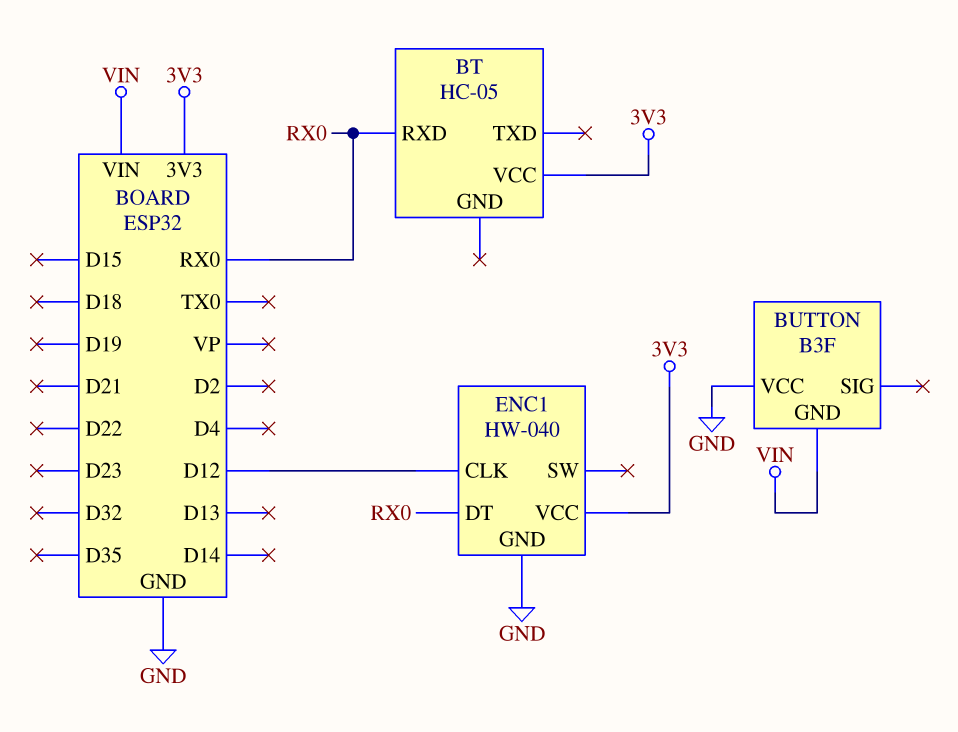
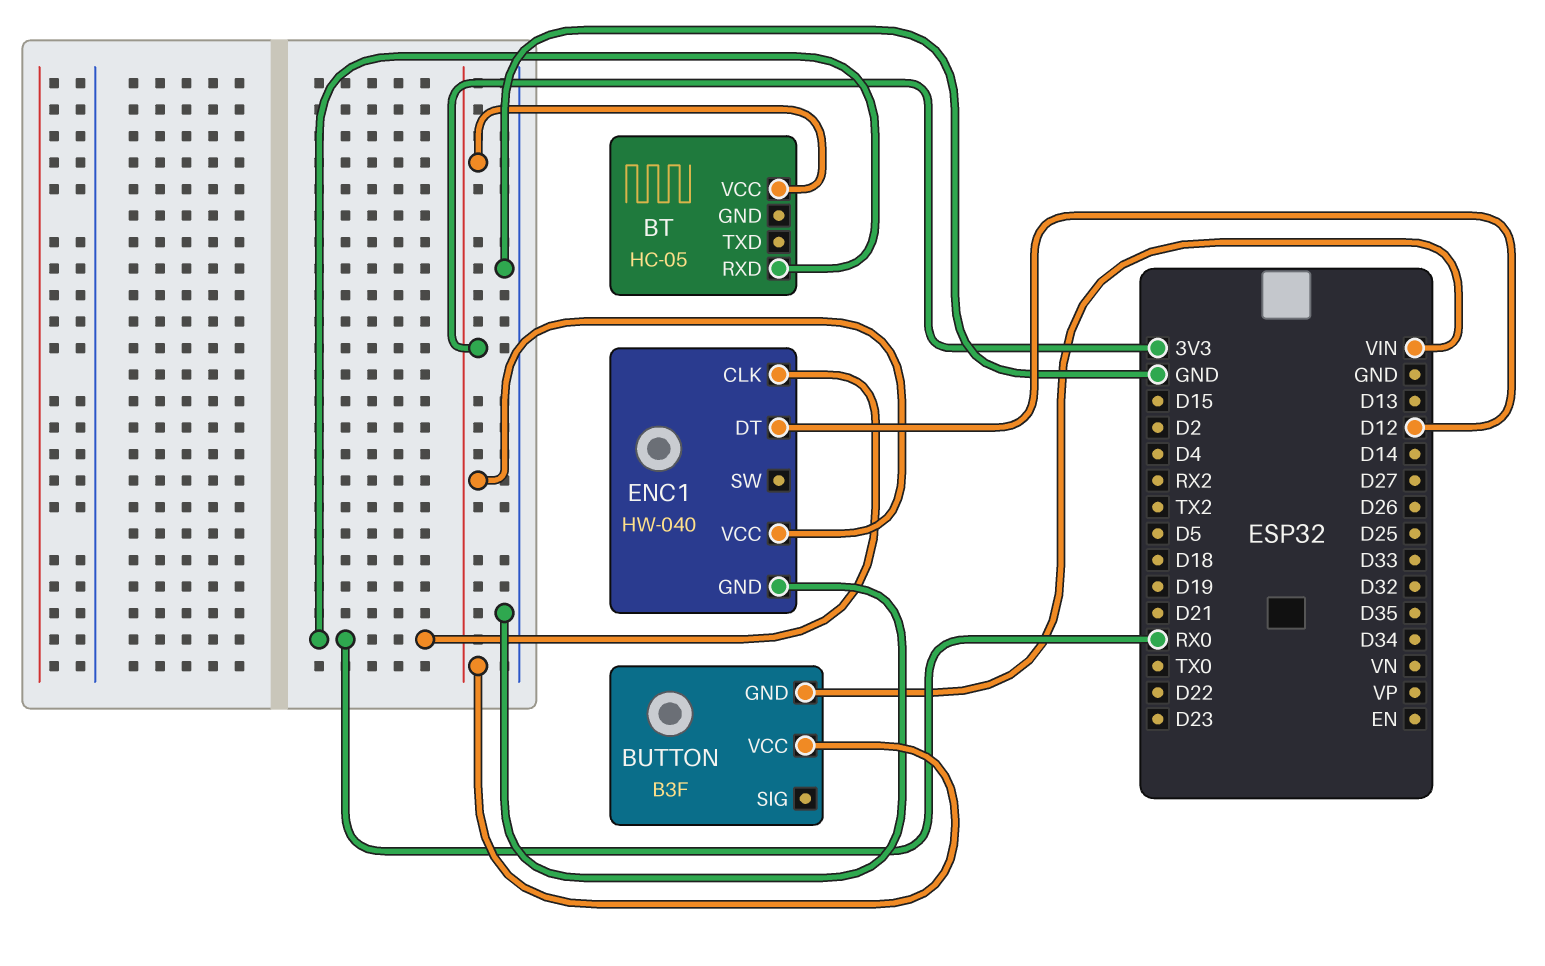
BUTTON pin VCC: GND -> 3V3
ENC1 pin CLK: D12 -> RX0
ENC1 pin DT: RX0 -> D12

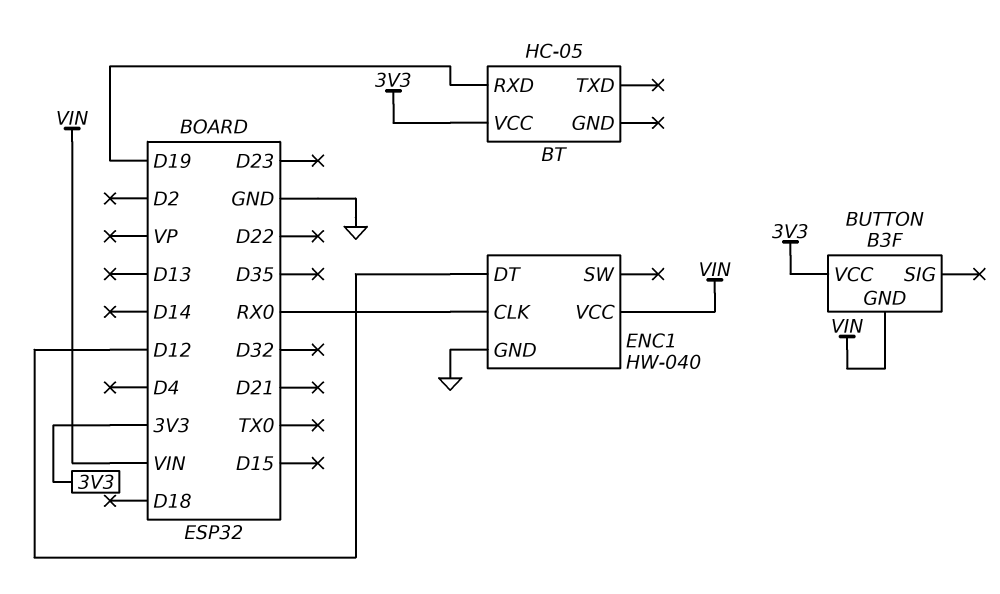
BT pin RXD: RX0 -> D19
ENC1 pin VCC: 3V3 -> VIN

